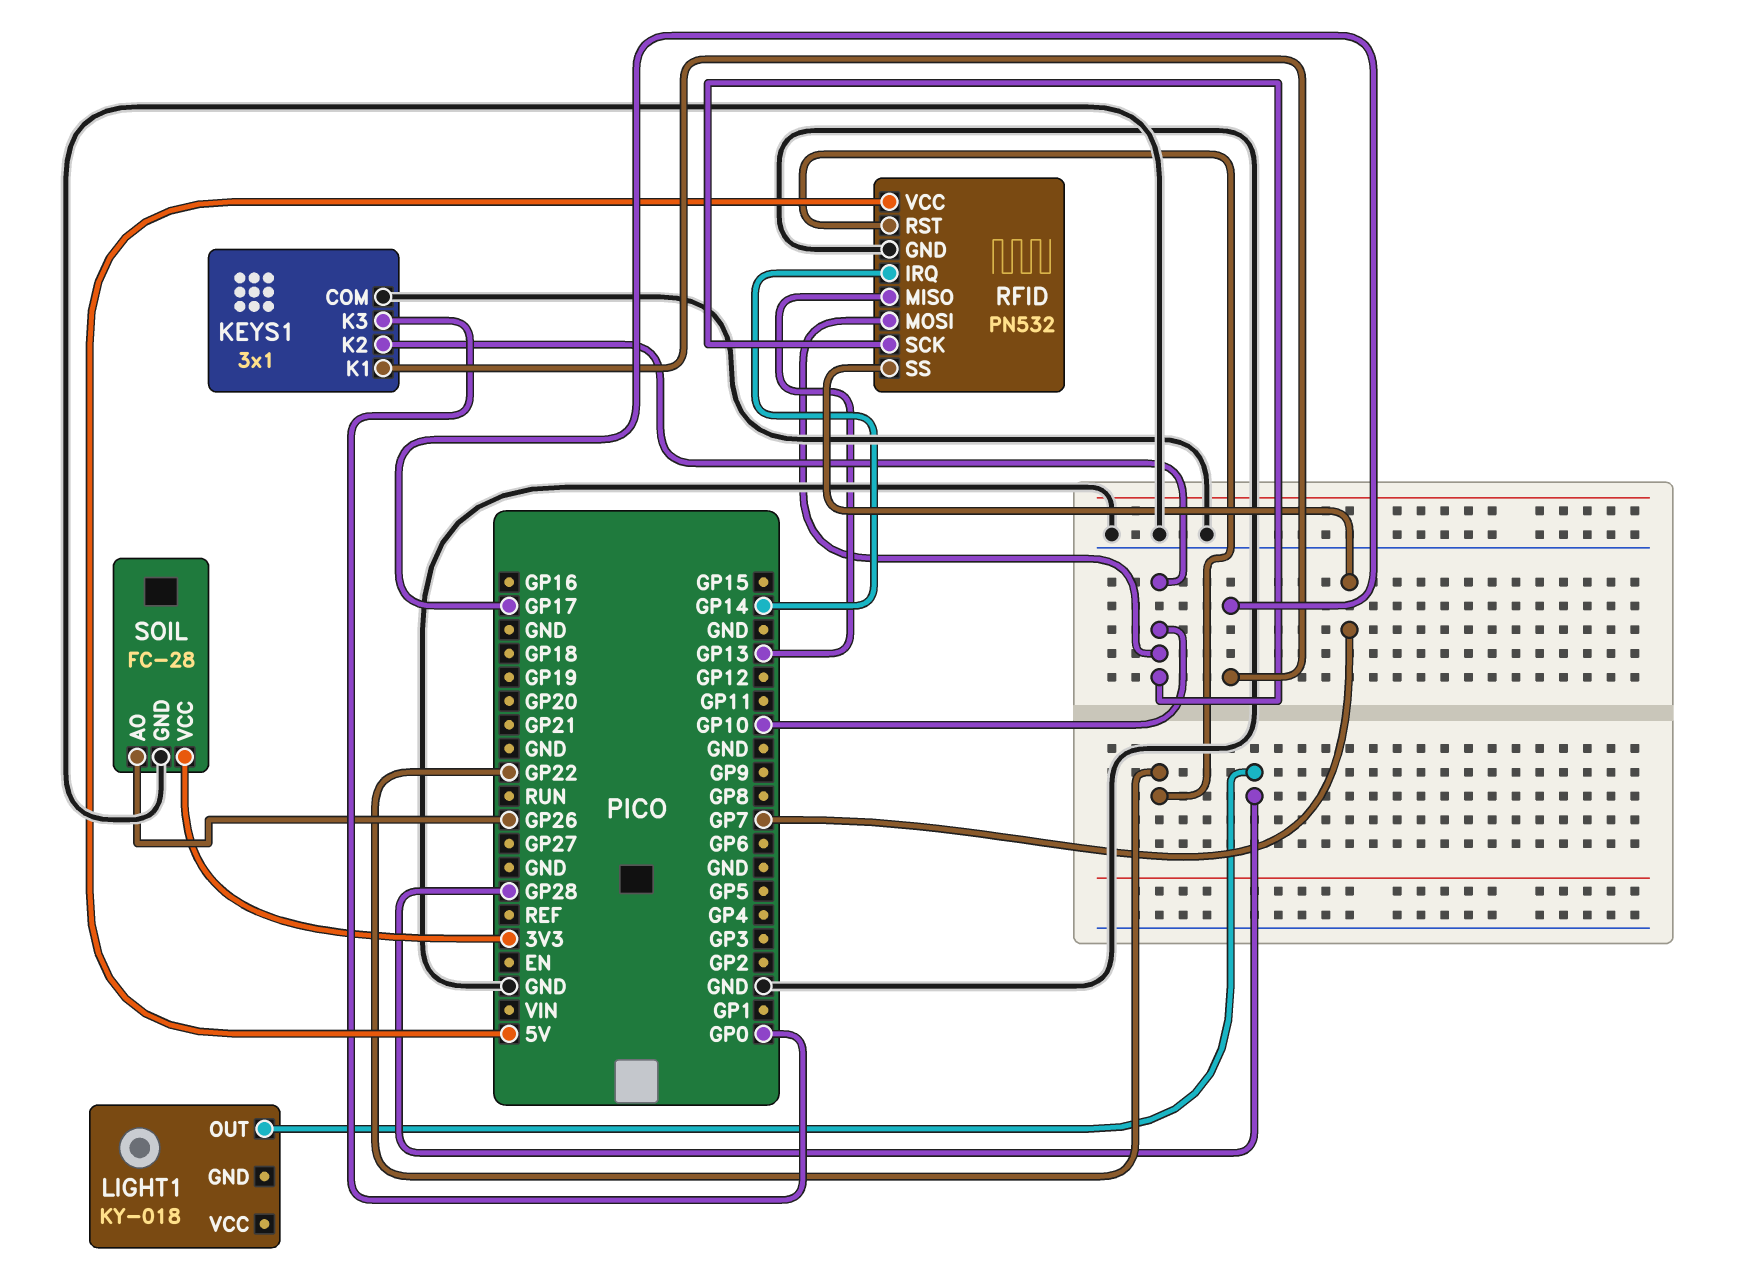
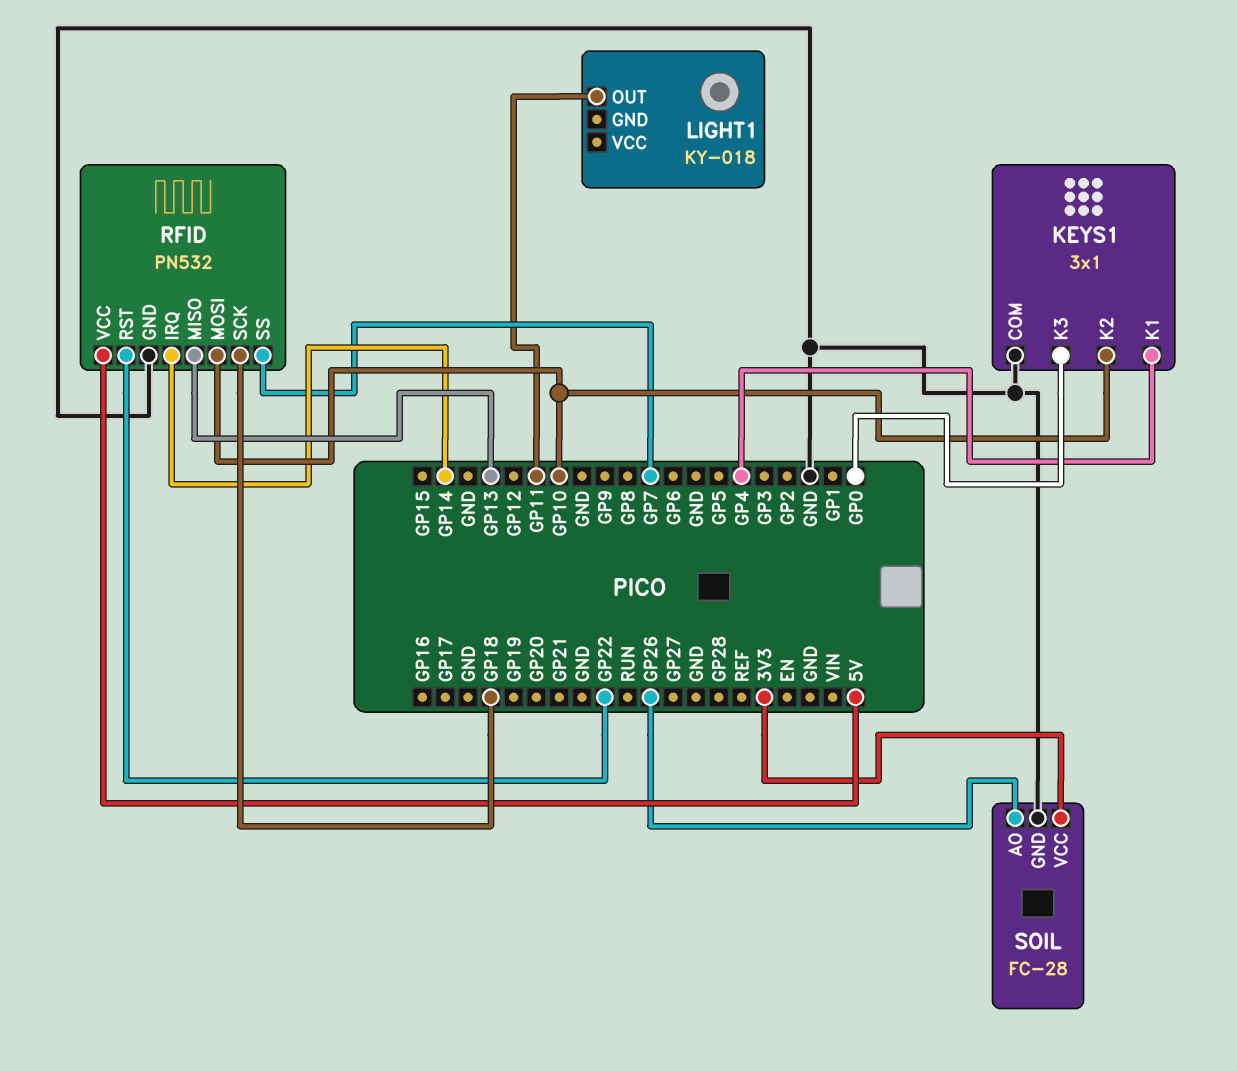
KEYS1 pin K1: GP17 -> GP4
LIGHT1 pin OUT: GP28 -> GP11
RFID pin SCK: GP10 -> GP18

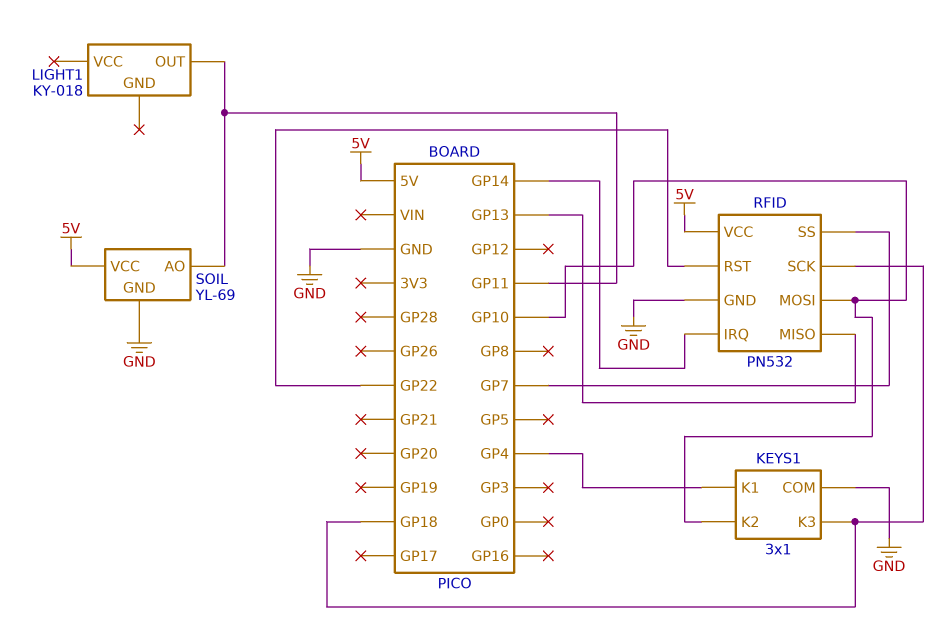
KEYS1 pin K3: GP0 -> GP18
SOIL: FC-28 -> YL-69
SOIL pin AO: GP26 -> GP11
SOIL pin VCC: 3V3 -> 5V

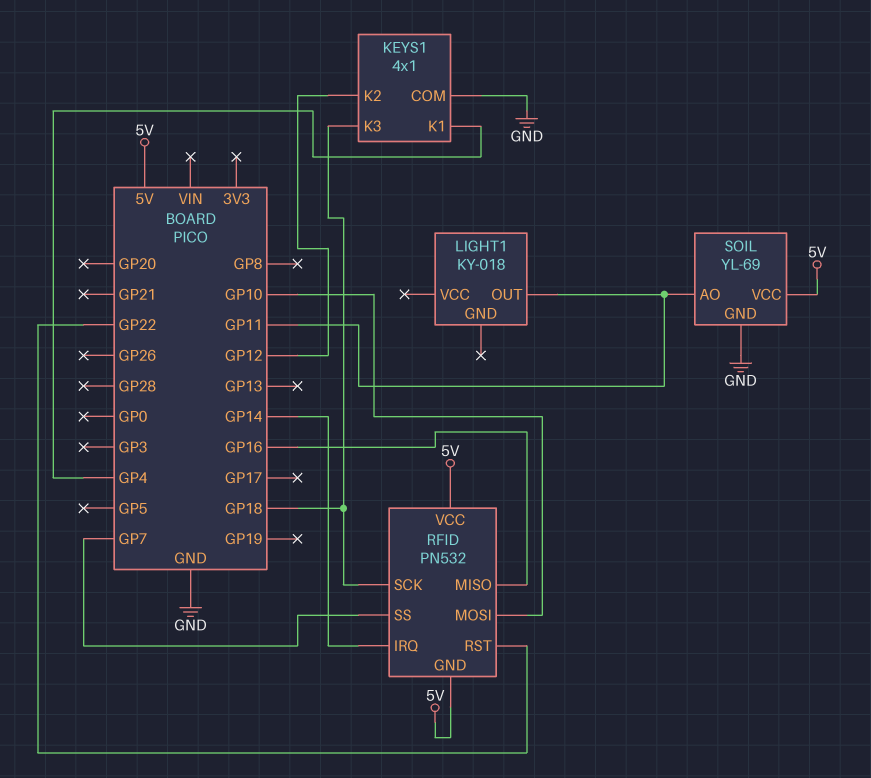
KEYS1: 3x1 -> 4x1
KEYS1 pin K2: GP10 -> GP12
RFID pin GND: GND -> 5V
RFID pin MISO: GP13 -> GP16

